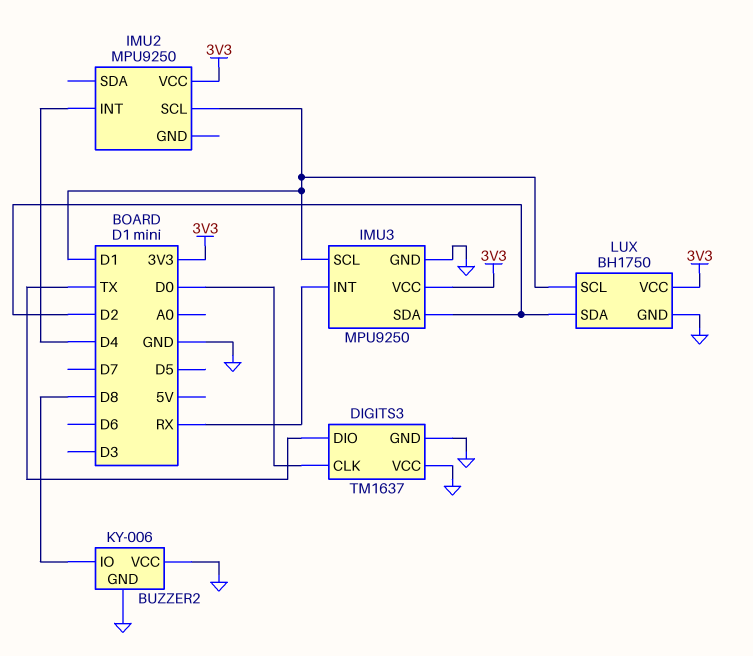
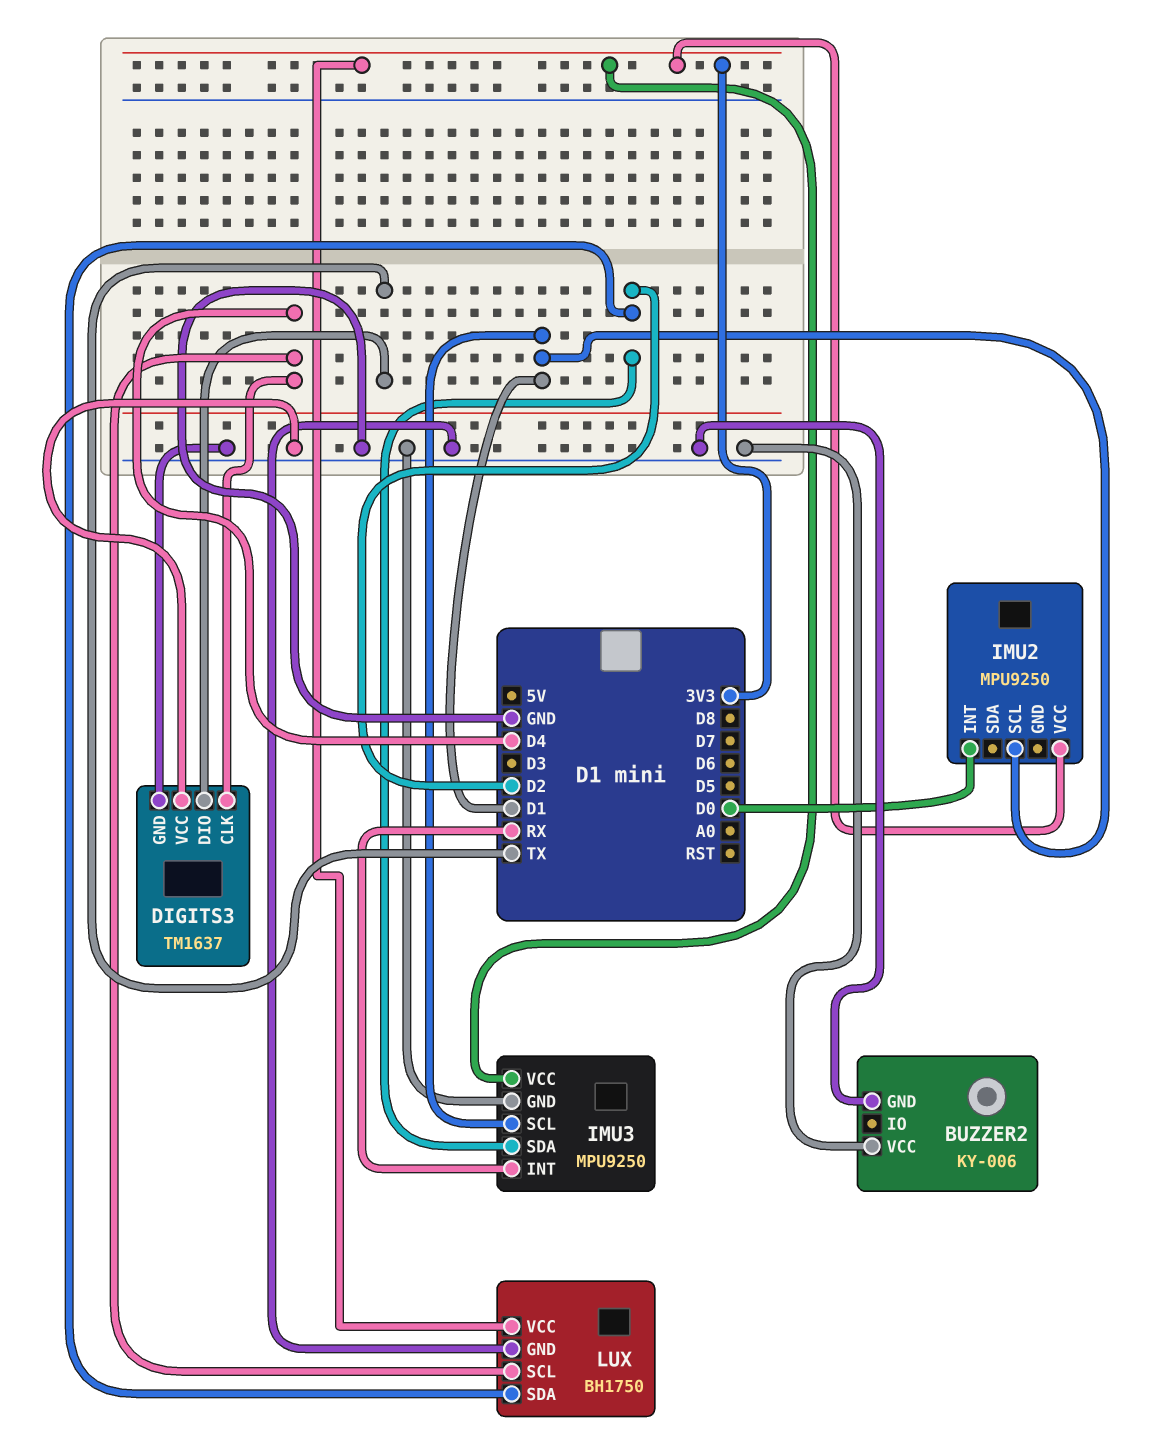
BUZZER2 pin IO: D8 -> none
DIGITS3 pin CLK: D0 -> D4
IMU2 pin INT: D4 -> D0
LUX pin SCL: D1 -> D4

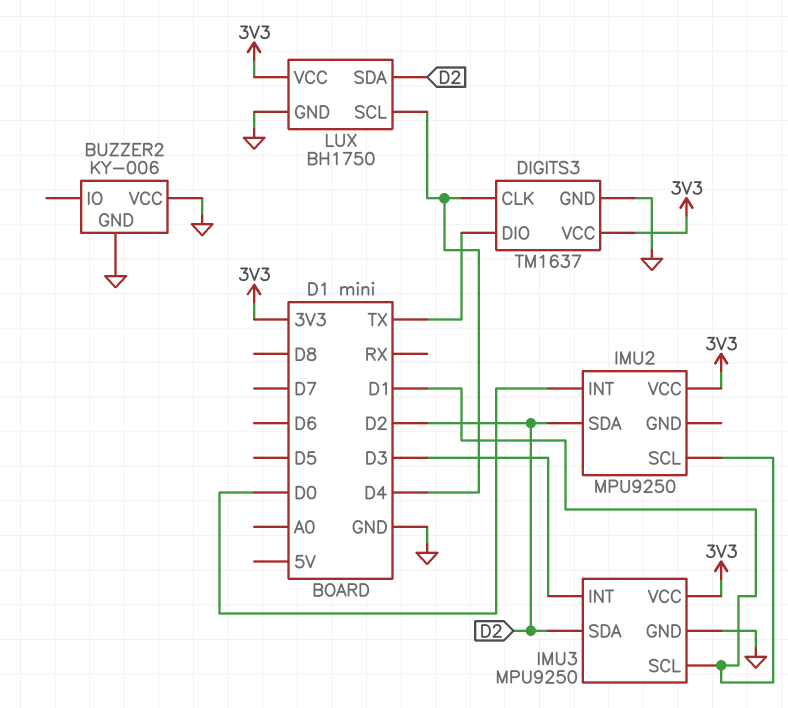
DIGITS3 pin VCC: GND -> 3V3
IMU2 pin SDA: none -> D2
IMU3 pin INT: RX -> D3

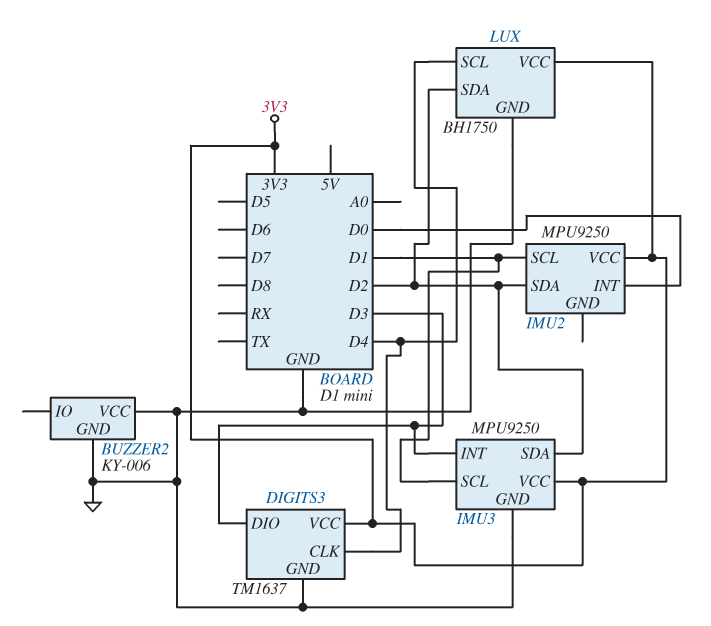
DIGITS3 pin DIO: TX -> D3

